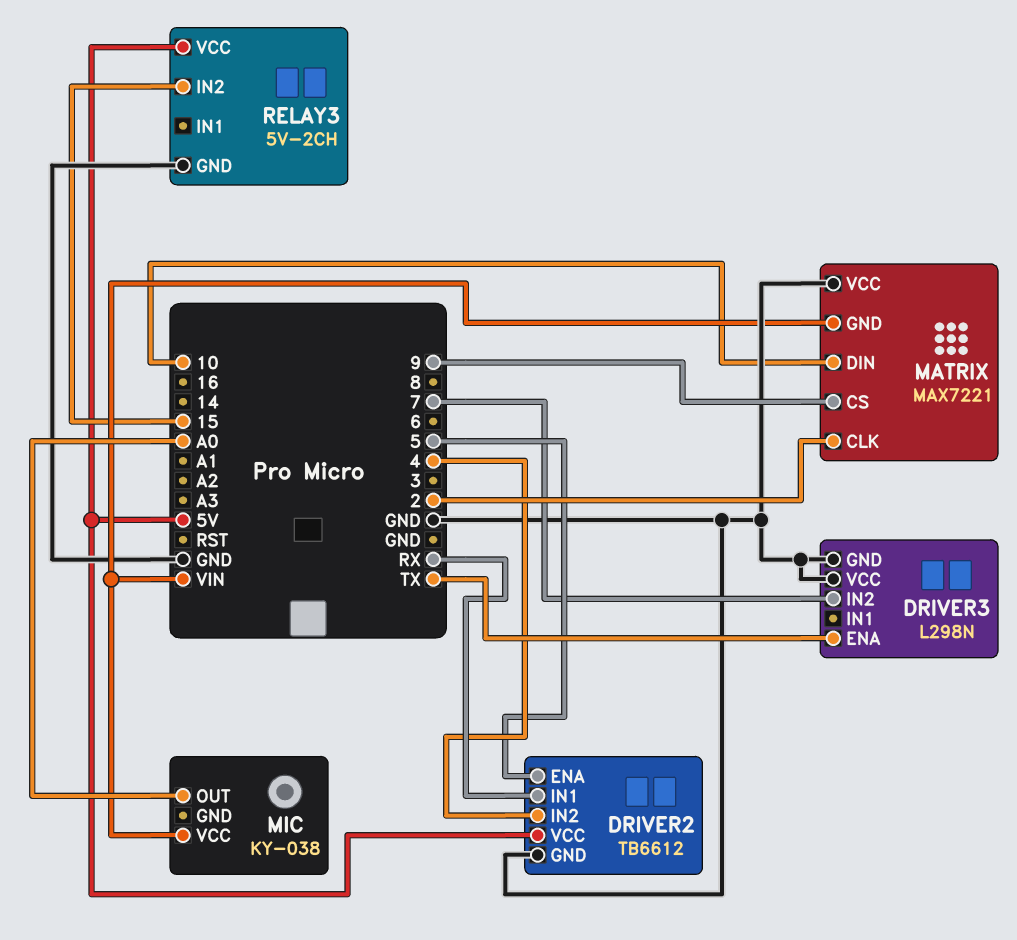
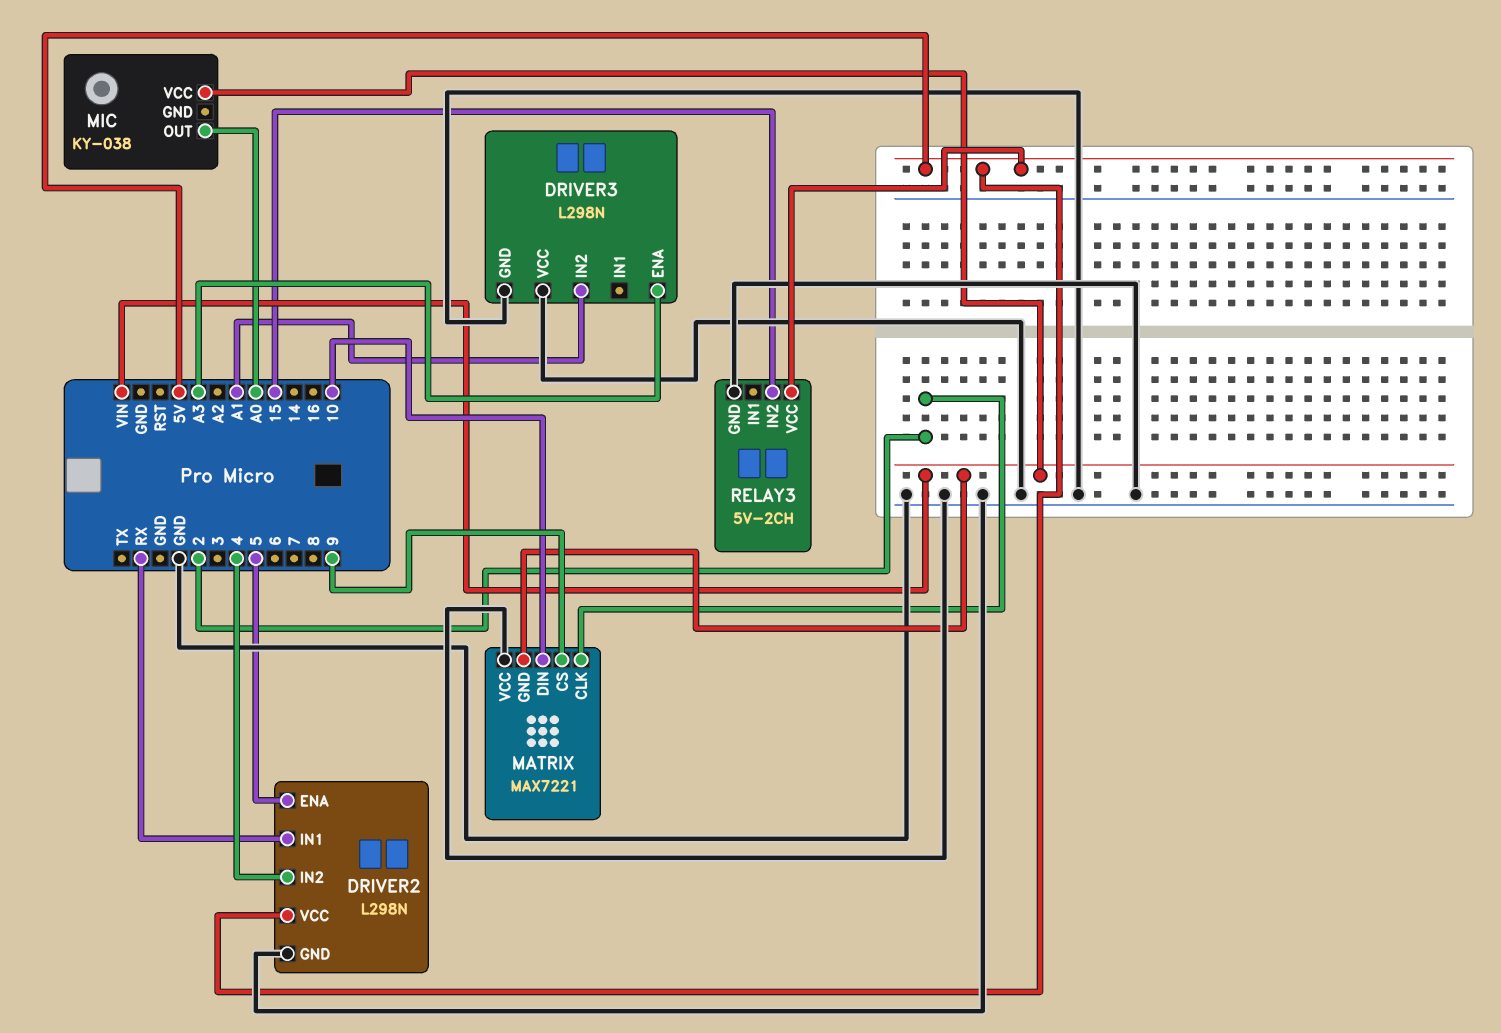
DRIVER2: TB6612 -> L298N
DRIVER3 pin ENA: TX -> A3
DRIVER3 pin IN2: 7 -> A1

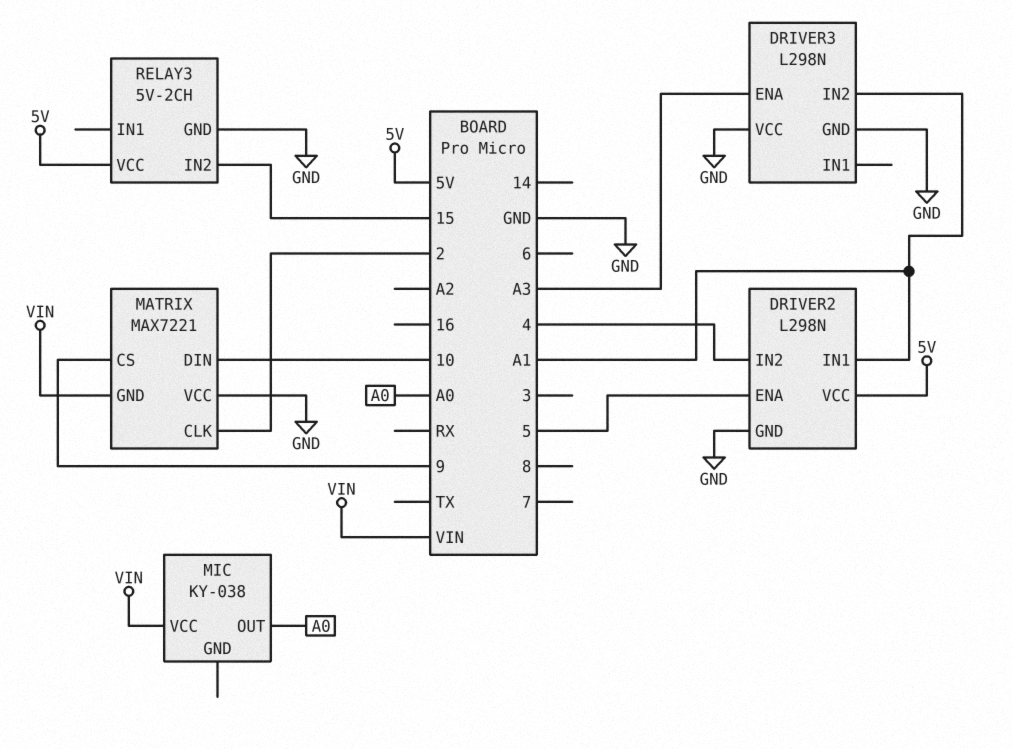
DRIVER2 pin IN1: RX -> A1

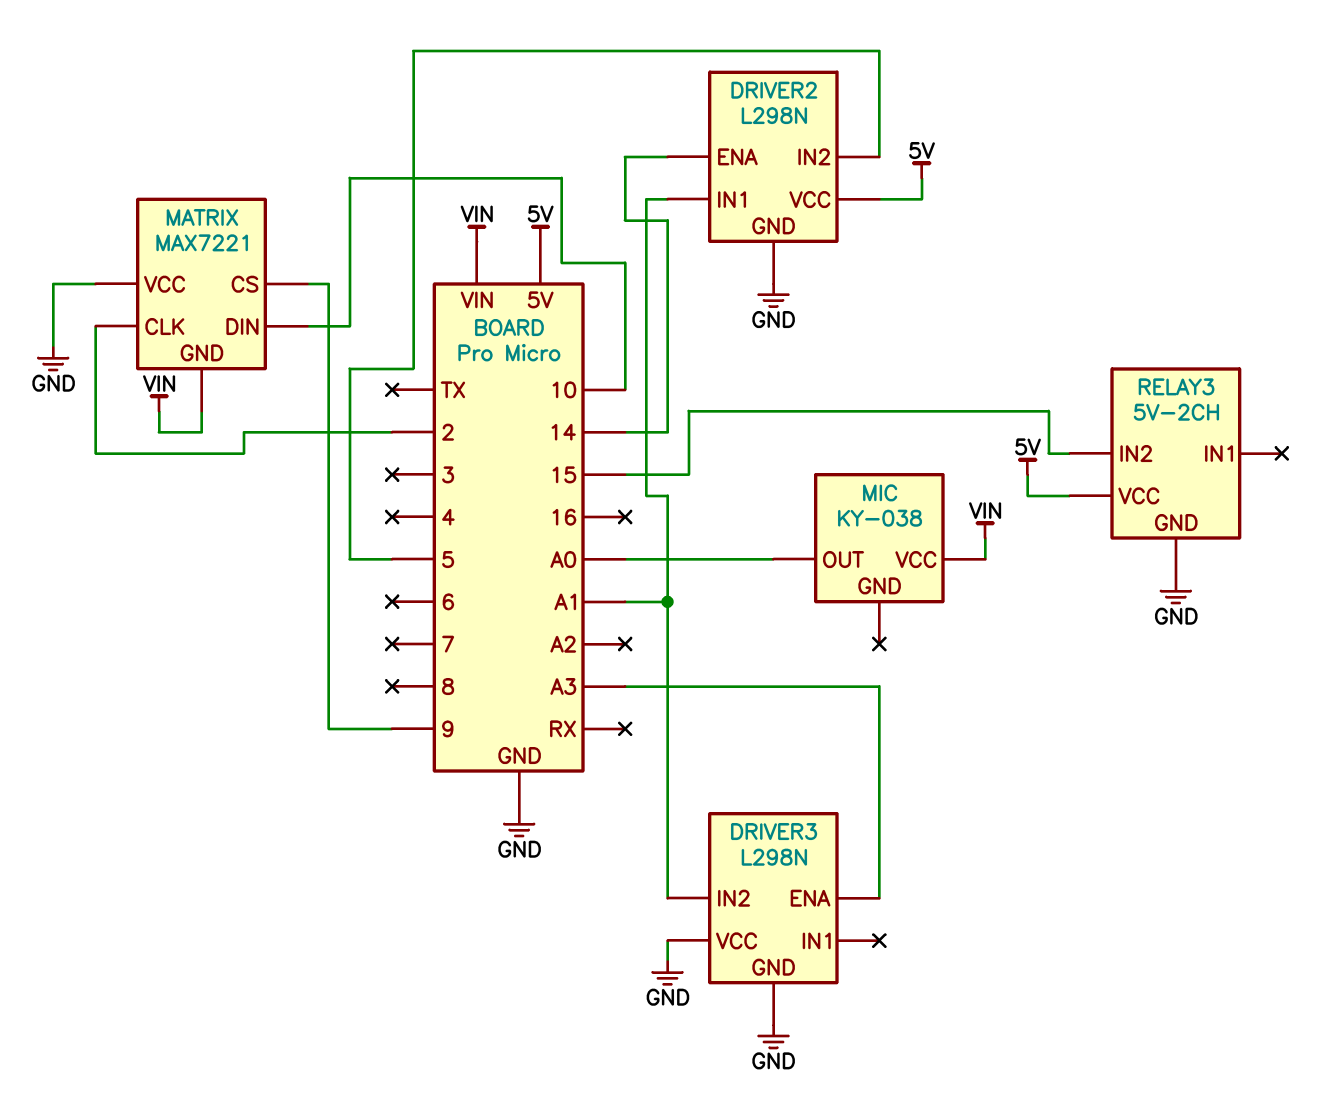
DRIVER2 pin ENA: 5 -> 14
DRIVER2 pin IN2: 4 -> 5

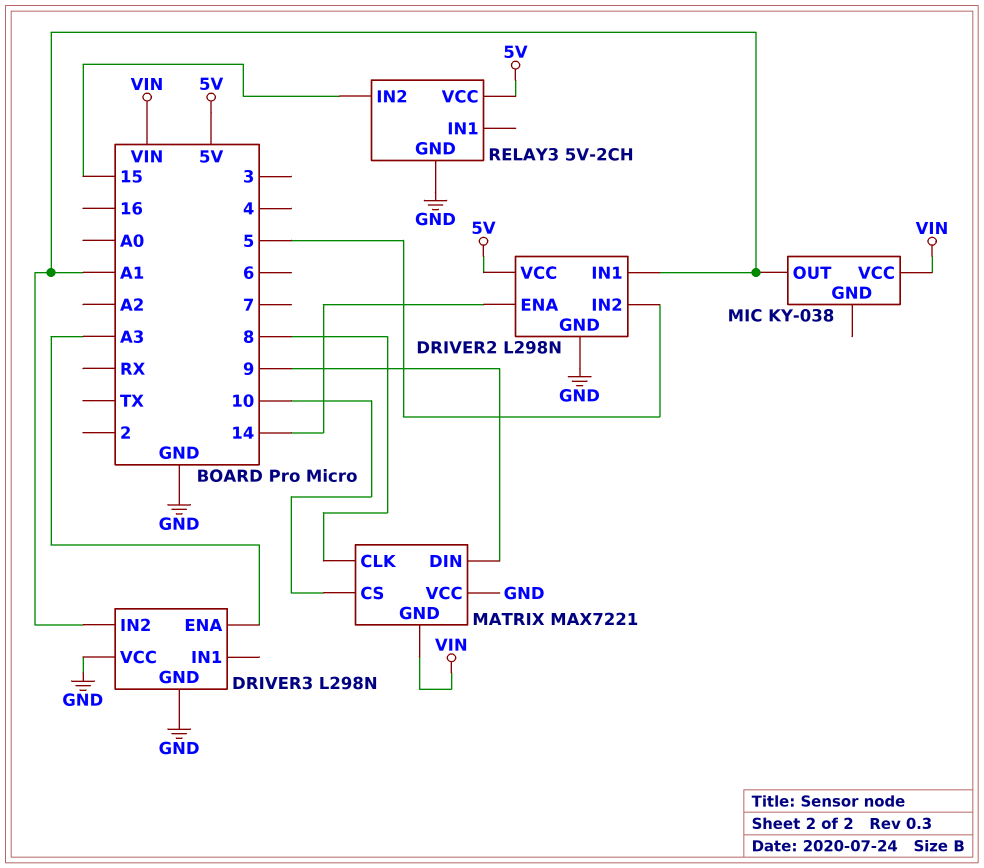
MATRIX pin CLK: 2 -> 8
MATRIX pin CS: 9 -> 10
MATRIX pin DIN: 10 -> 9
MIC pin OUT: A0 -> A1

